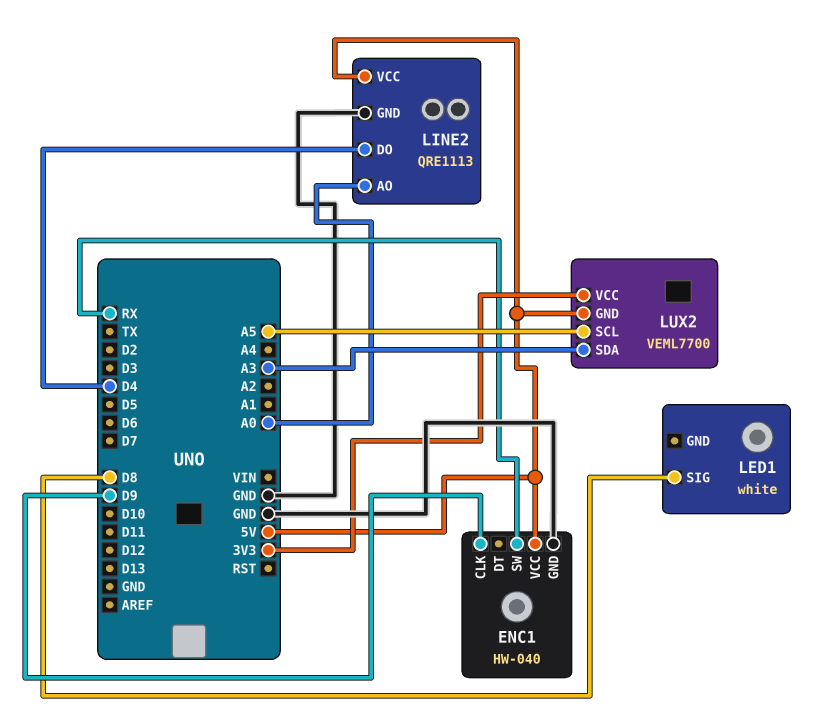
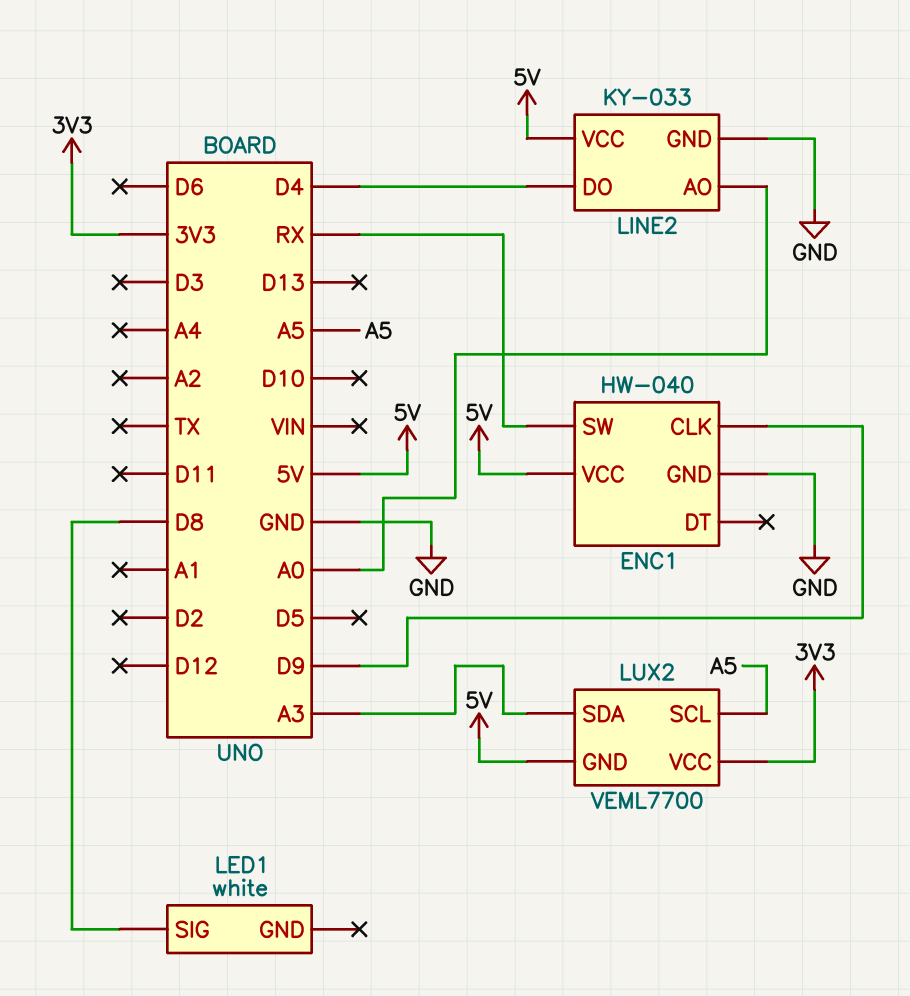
LINE2: QRE1113 -> KY-033

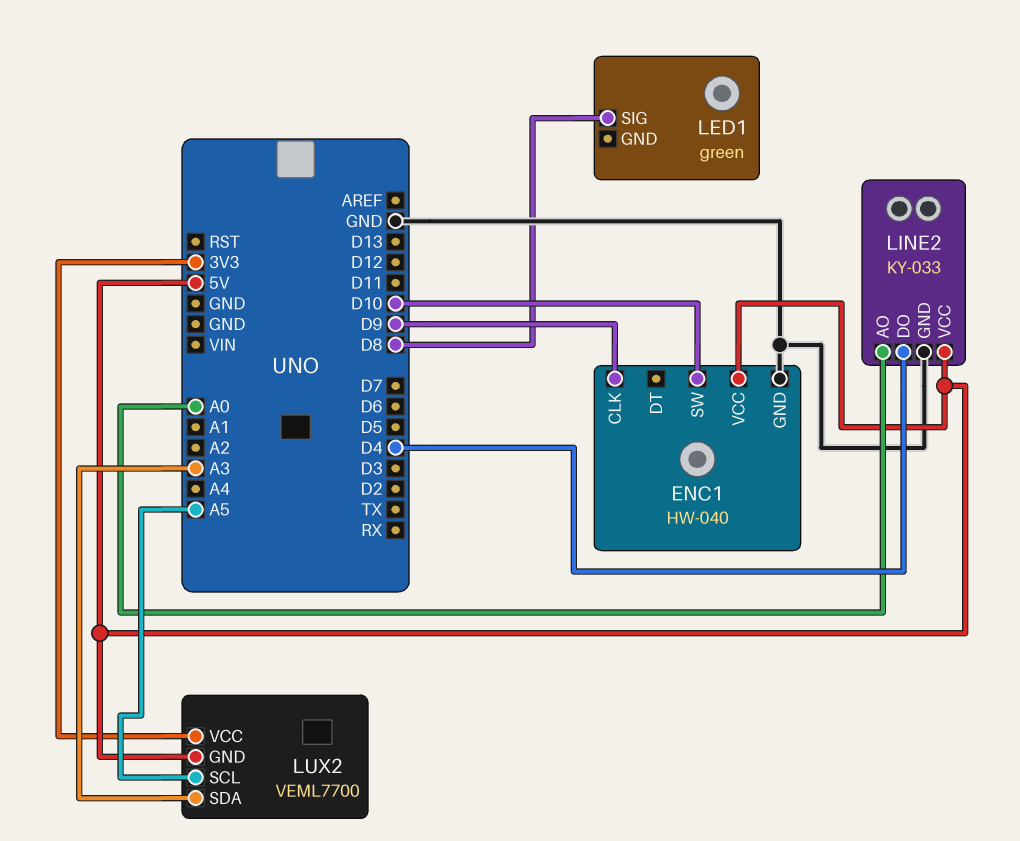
ENC1 pin SW: RX -> D10
LED1: white -> green

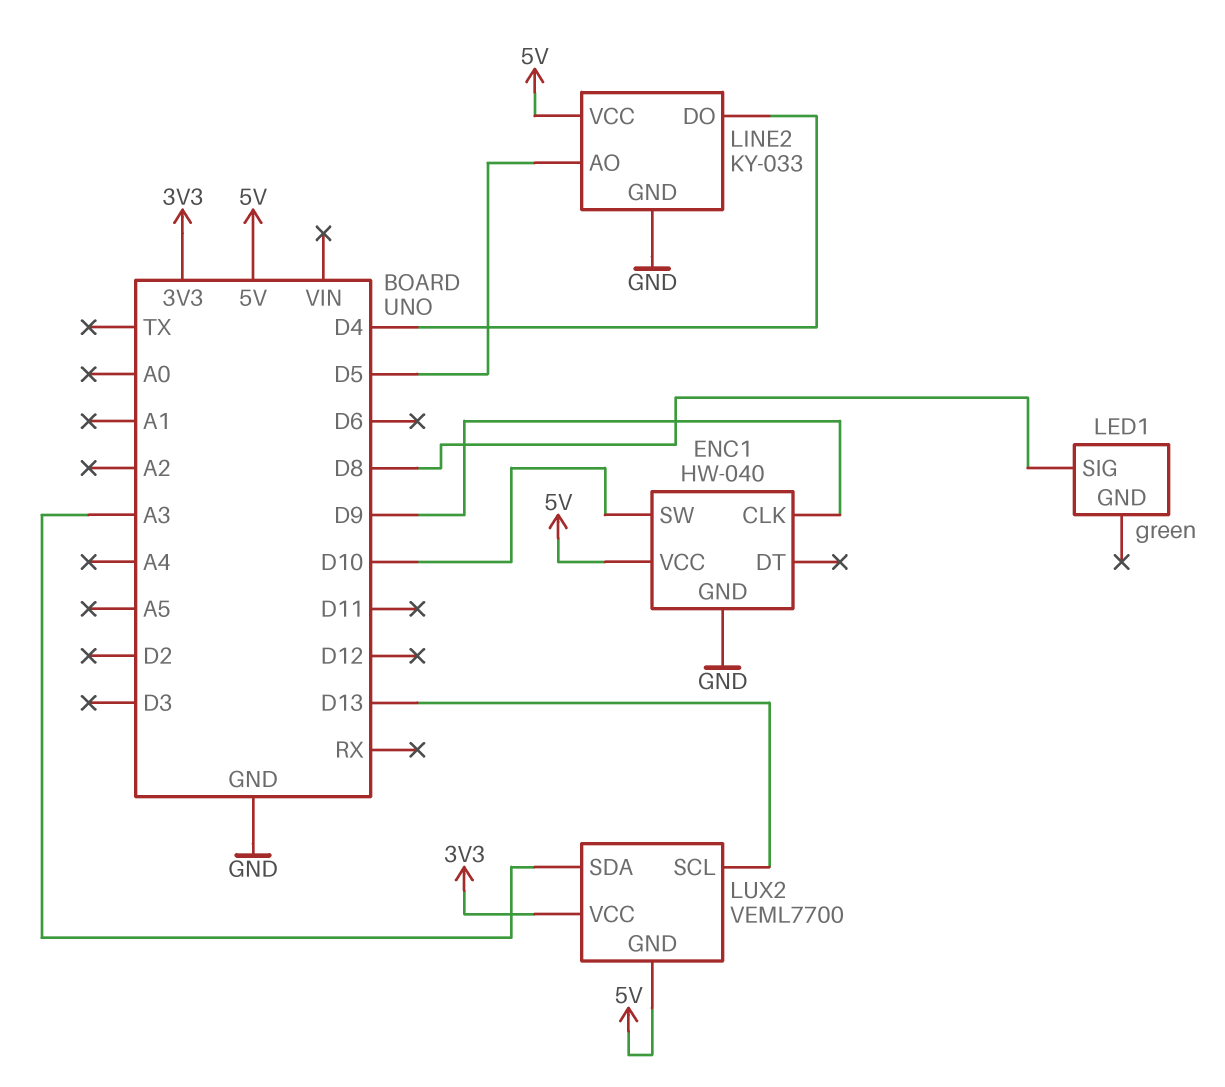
LINE2 pin AO: A0 -> D5
LUX2 pin SCL: A5 -> D13

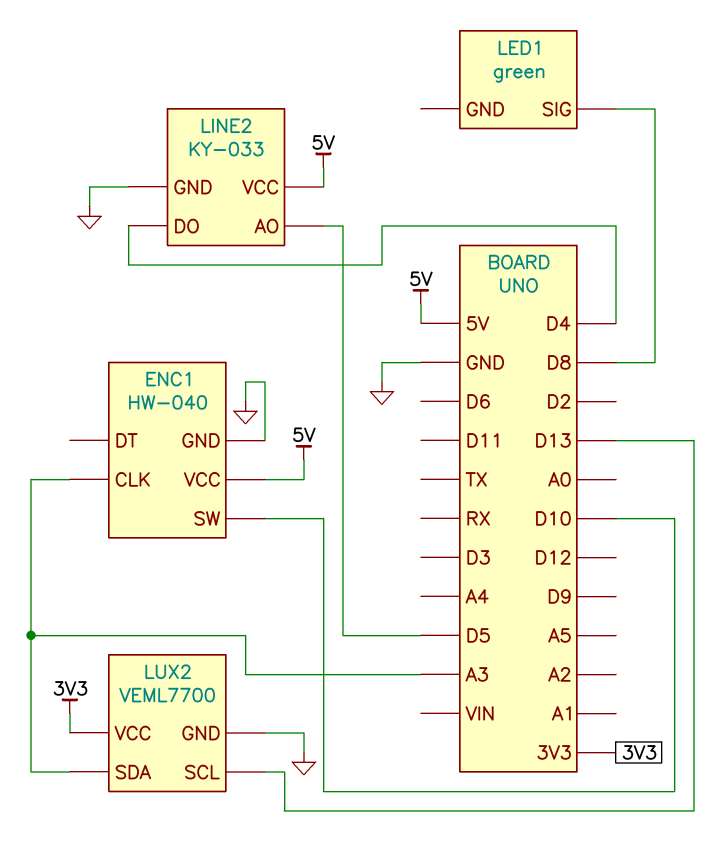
ENC1 pin CLK: D9 -> A3
LUX2 pin GND: 5V -> GND

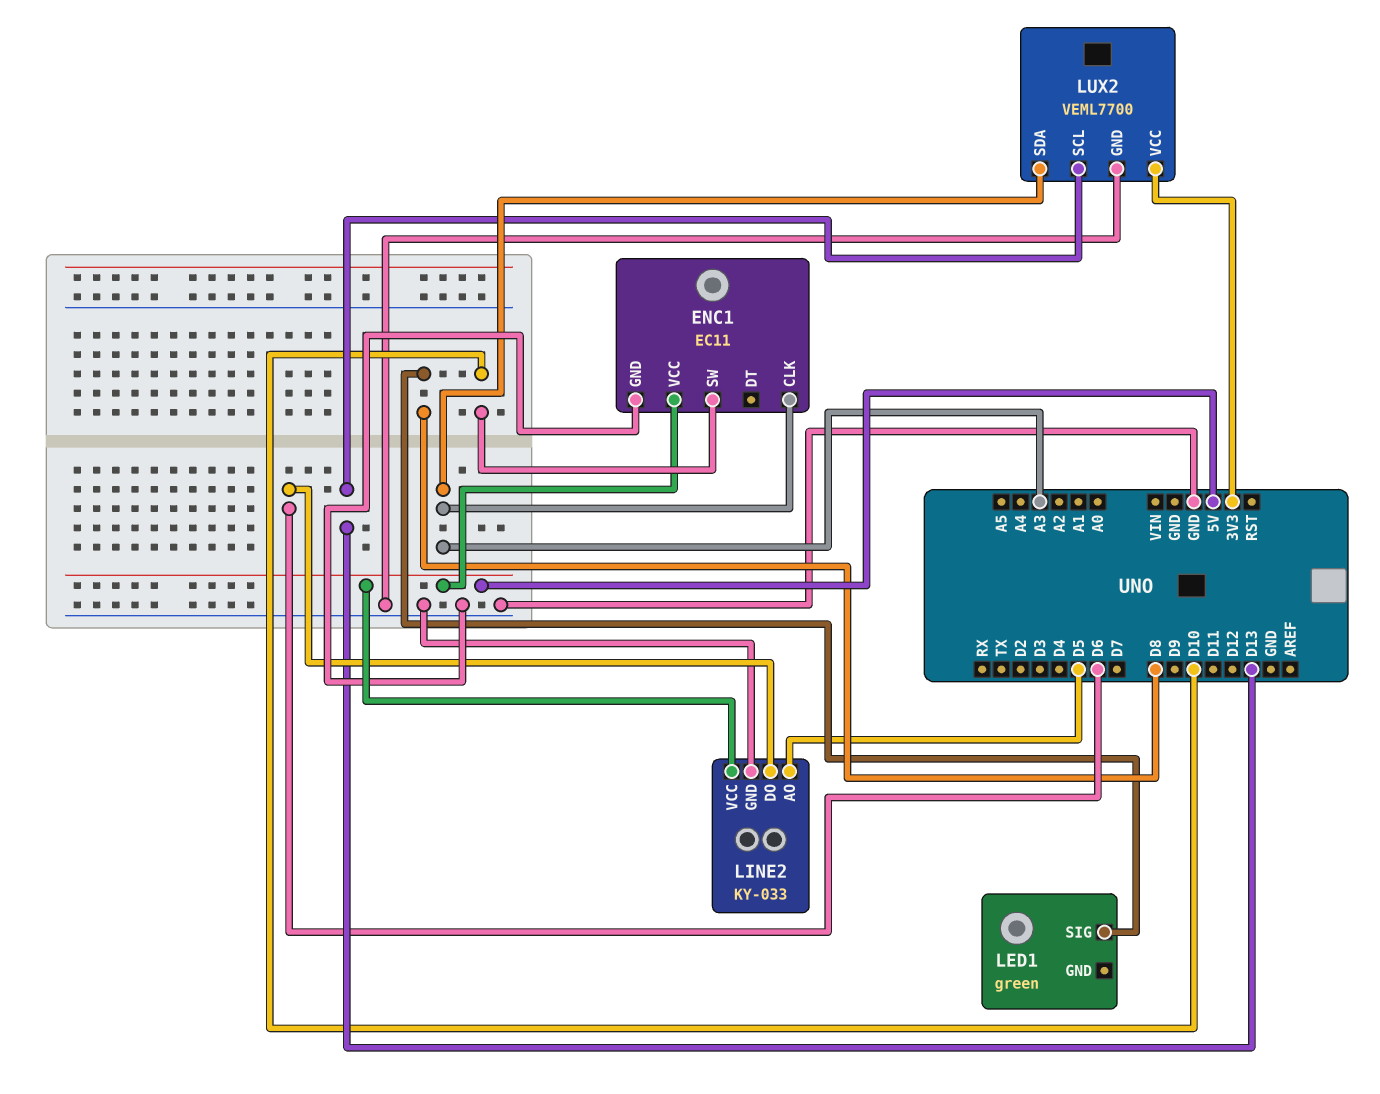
ENC1: HW-040 -> EC11
LINE2 pin DO: D4 -> D6

